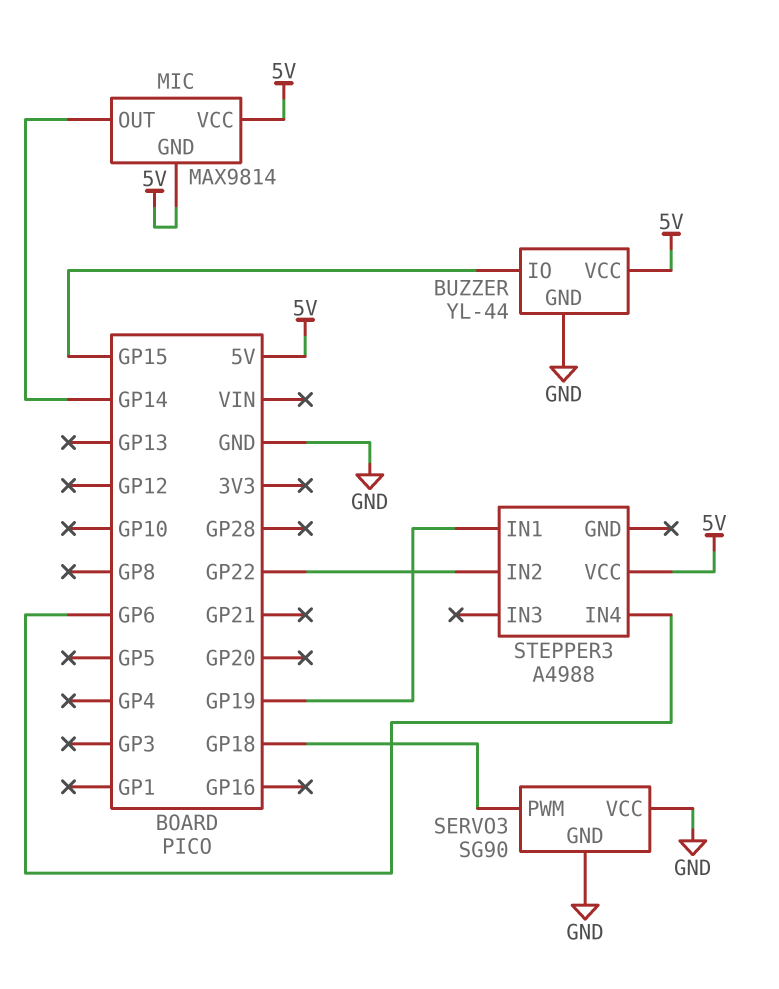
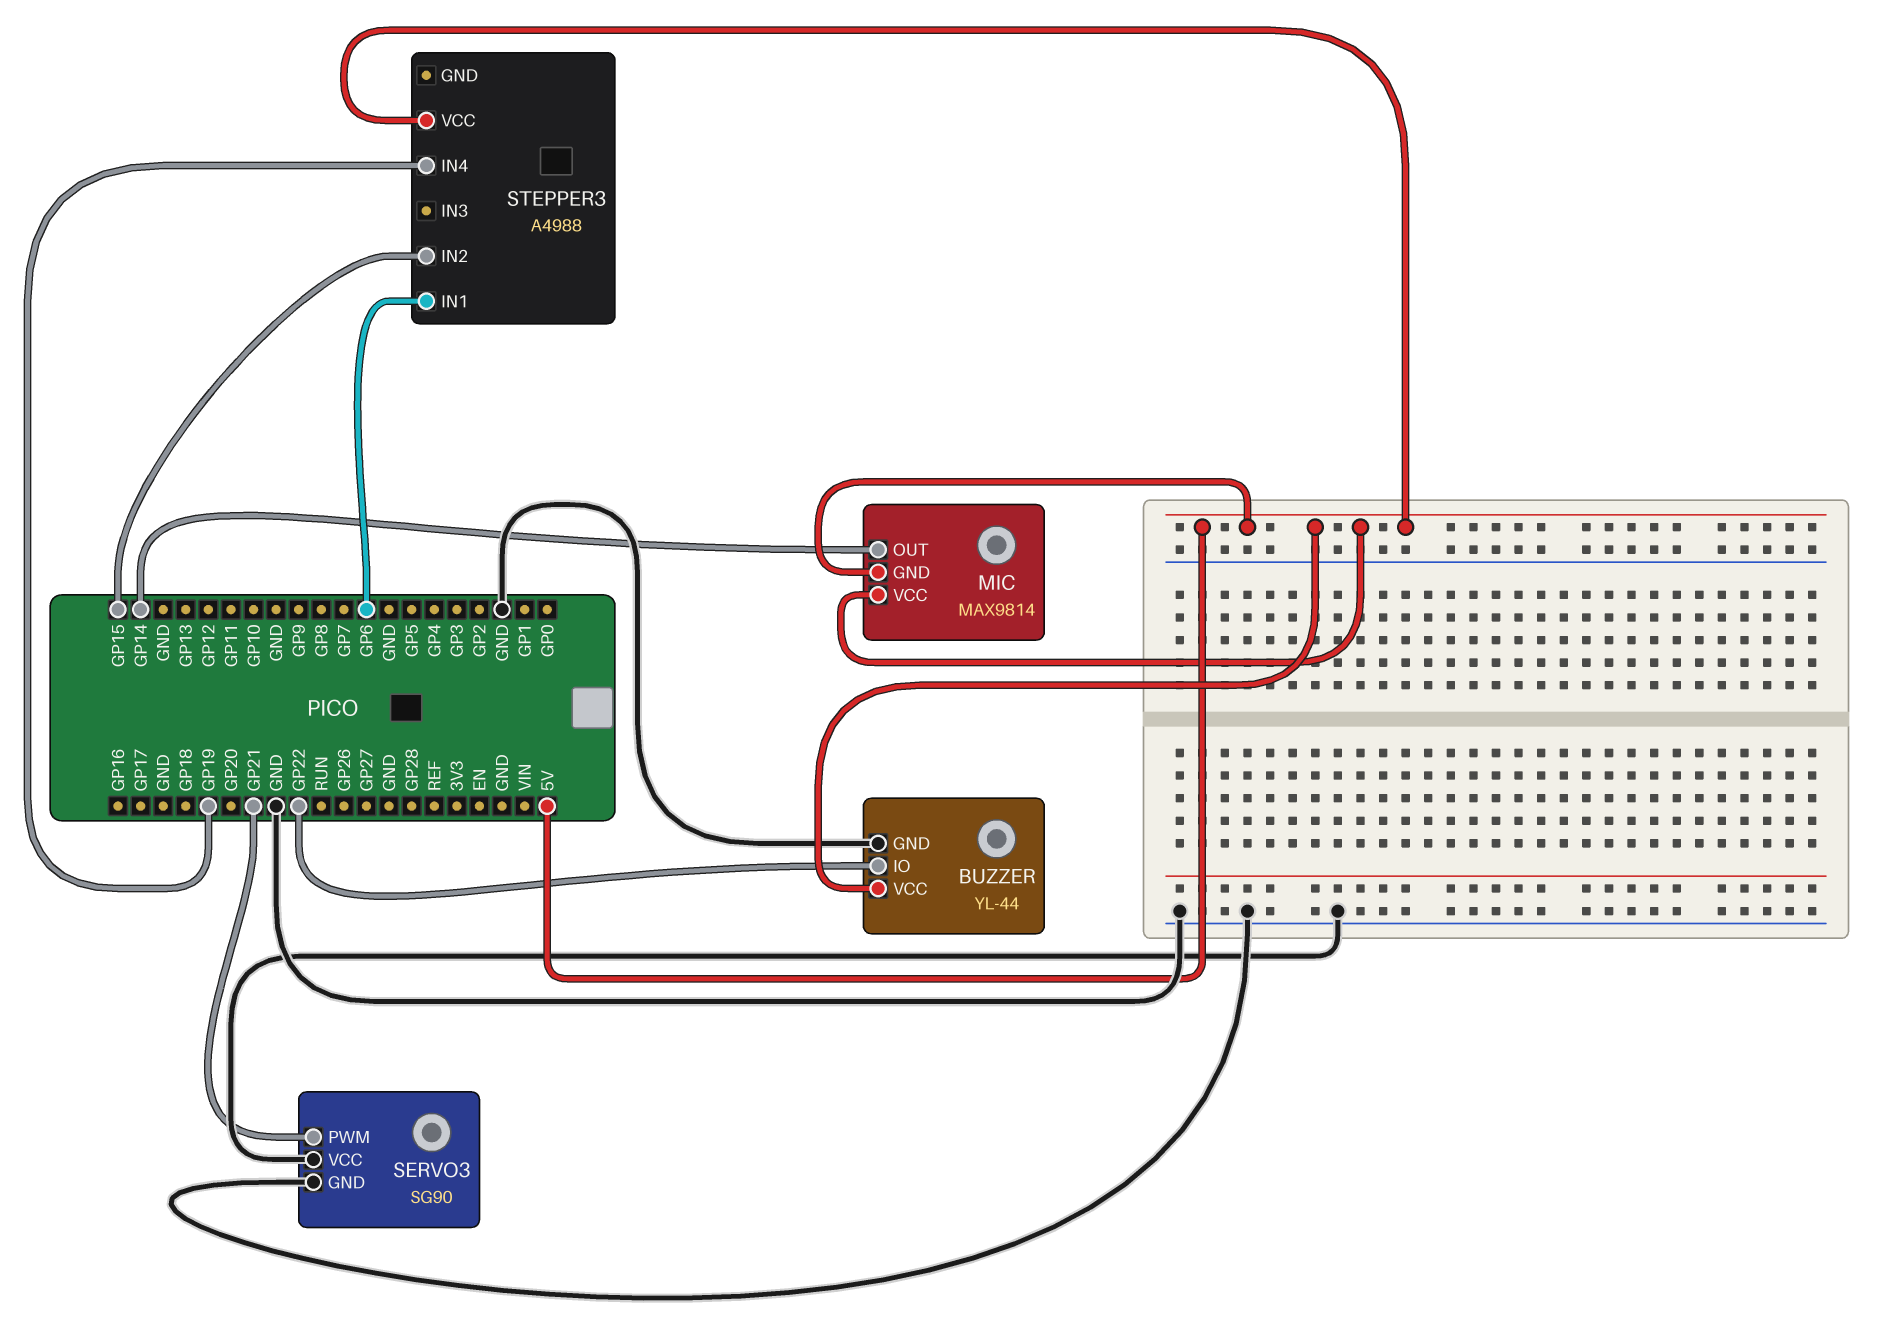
BUZZER pin IO: GP15 -> GP22
SERVO3 pin PWM: GP18 -> GP21
STEPPER3 pin IN1: GP19 -> GP6
STEPPER3 pin IN2: GP22 -> GP15
STEPPER3 pin IN4: GP6 -> GP19

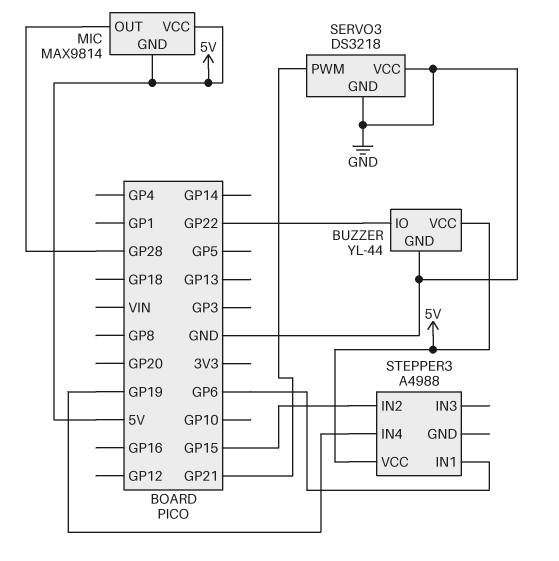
MIC pin OUT: GP14 -> GP28
SERVO3: SG90 -> DS3218

